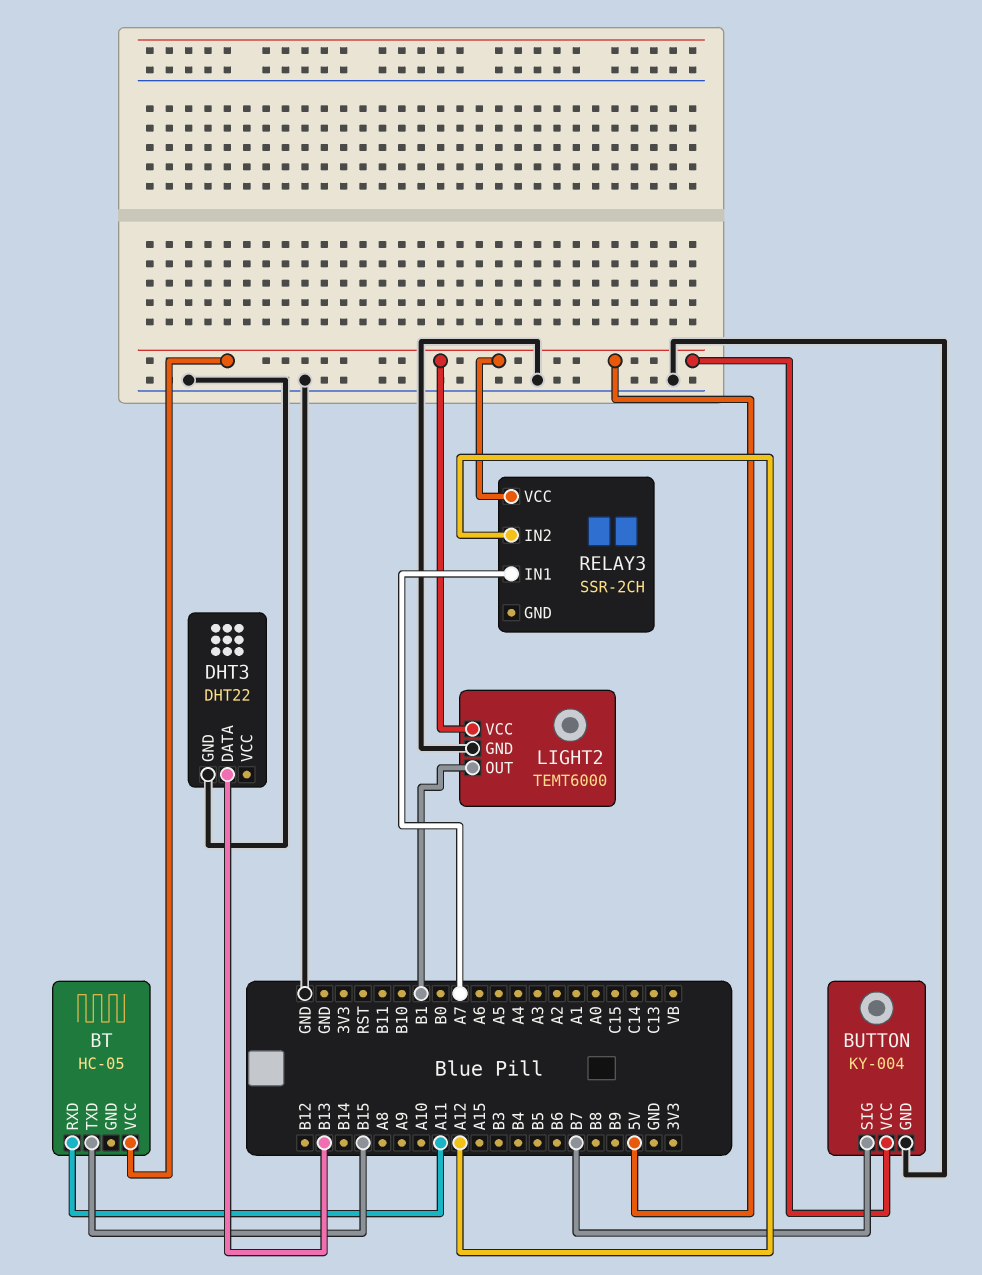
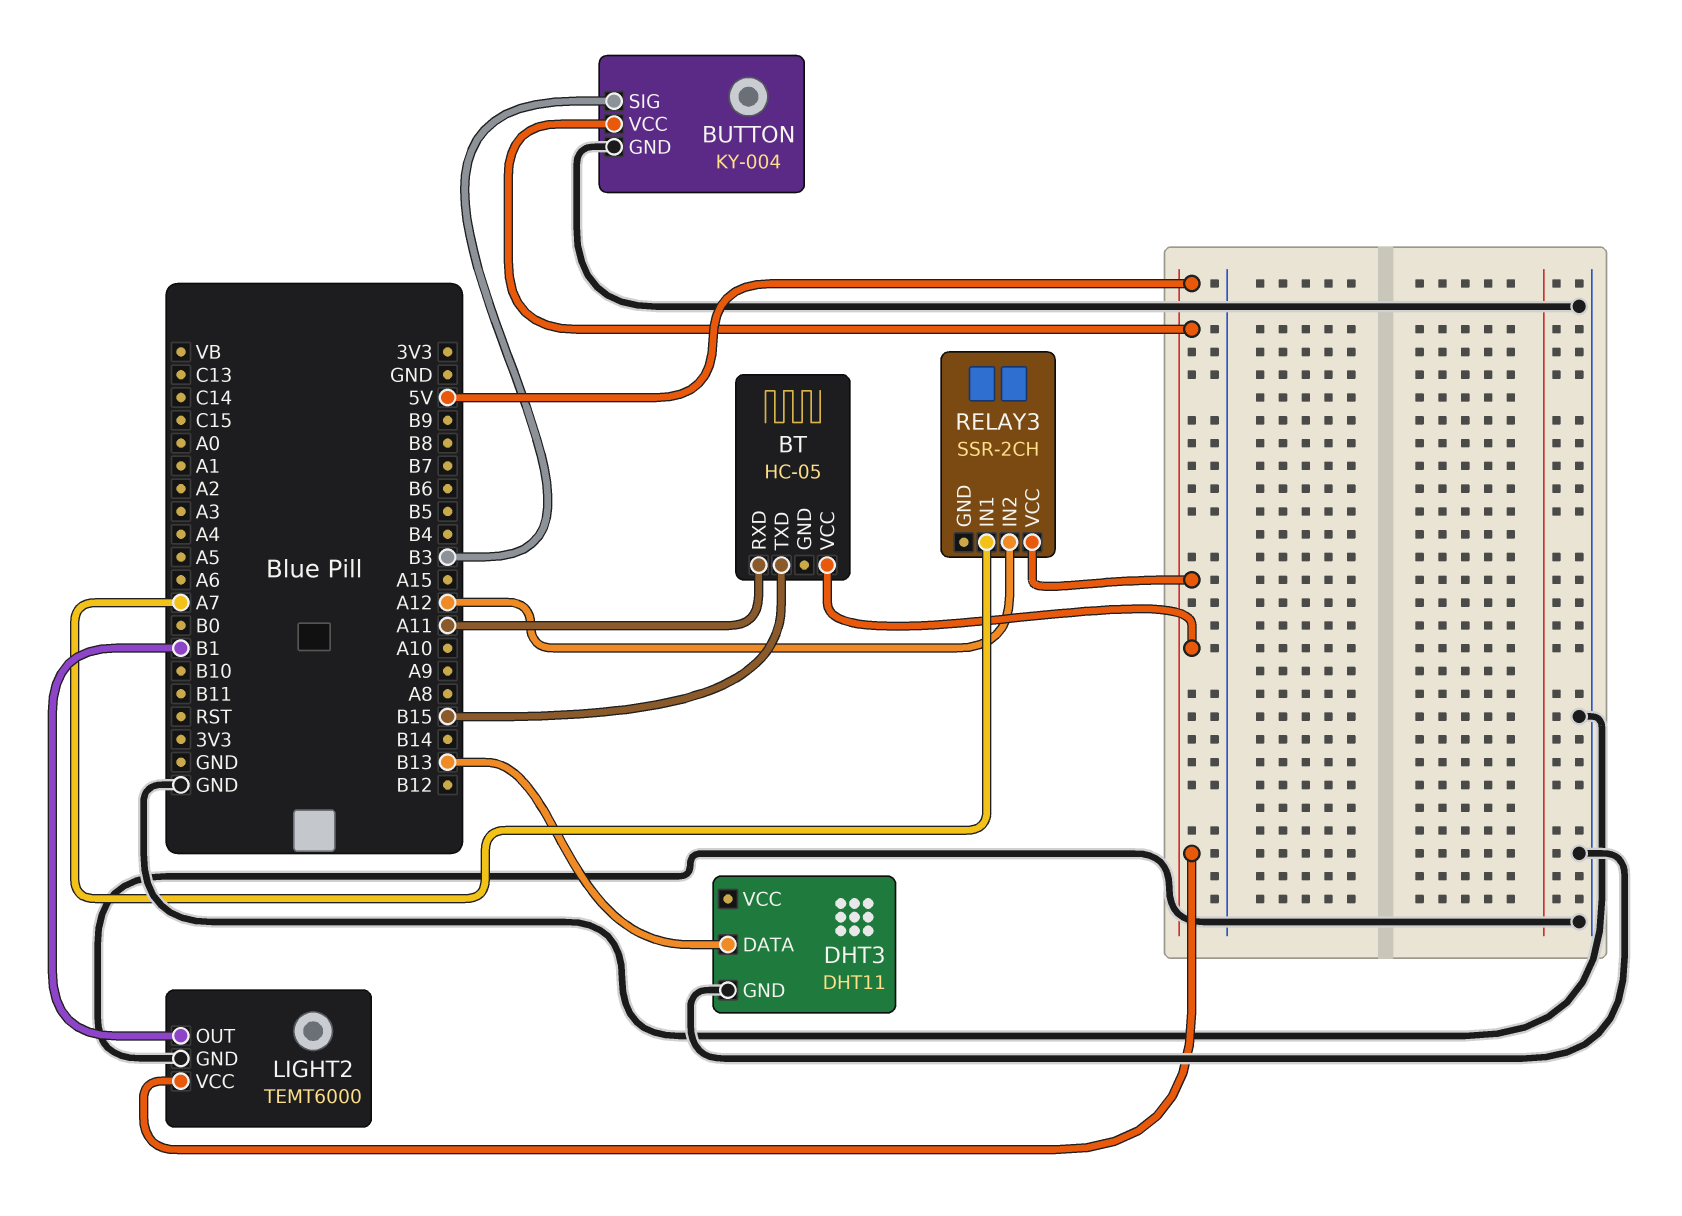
BUTTON pin SIG: B7 -> B3
DHT3: DHT22 -> DHT11

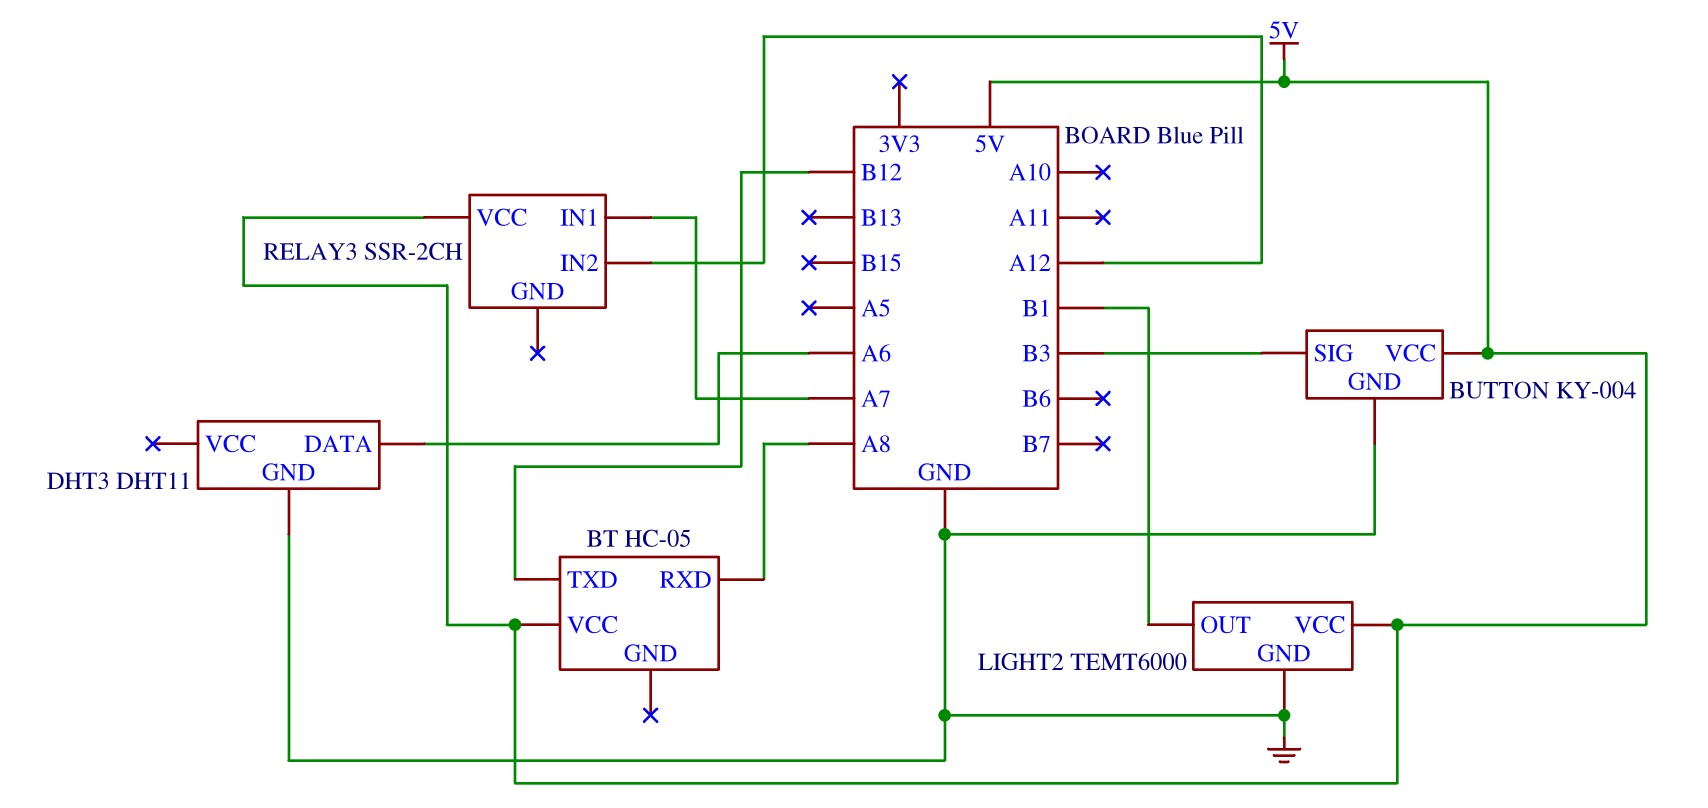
BT pin RXD: A11 -> A8
BT pin TXD: B15 -> B12
DHT3 pin DATA: B13 -> A6

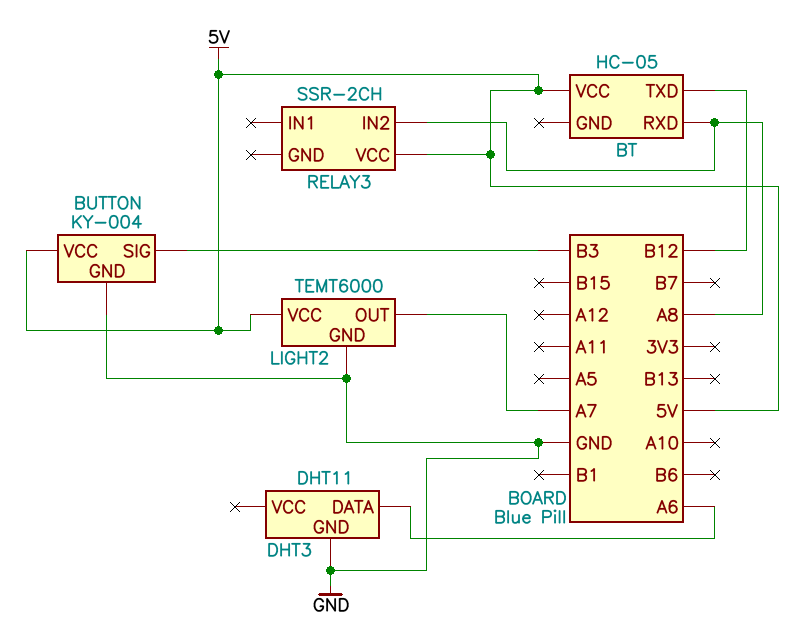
LIGHT2 pin OUT: B1 -> A7
RELAY3 pin IN1: A7 -> none
RELAY3 pin IN2: A12 -> A8

